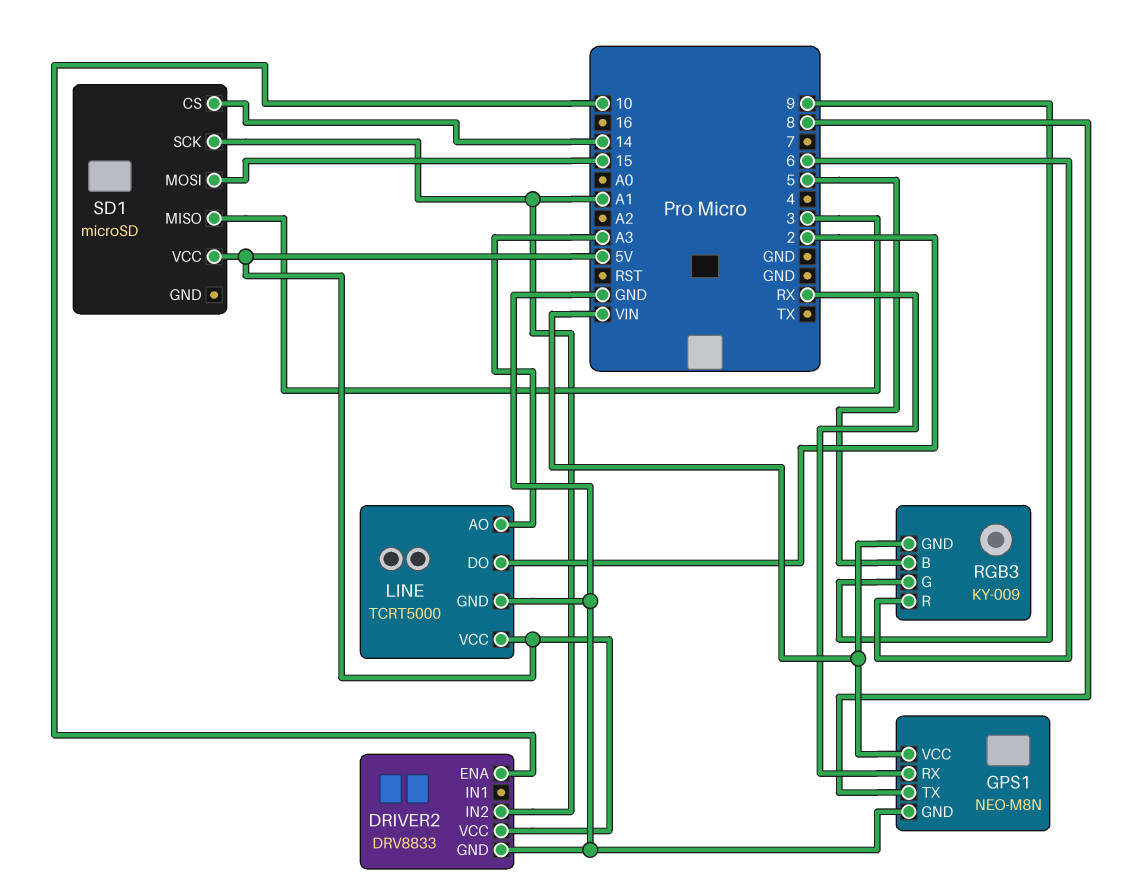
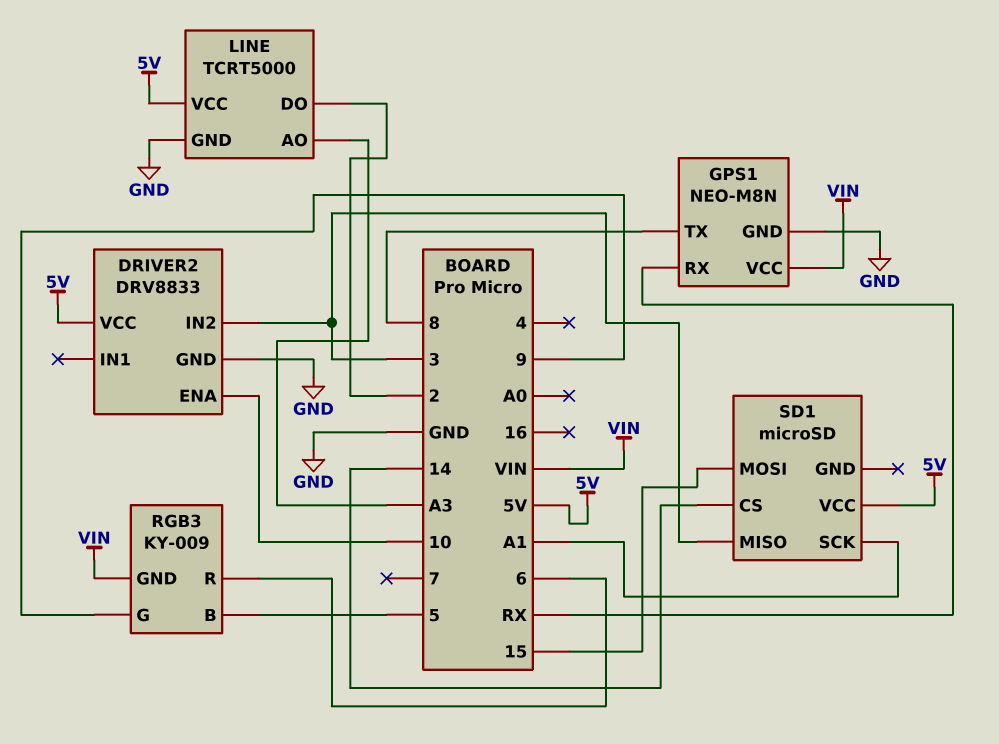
DRIVER2 pin IN2: A1 -> 3

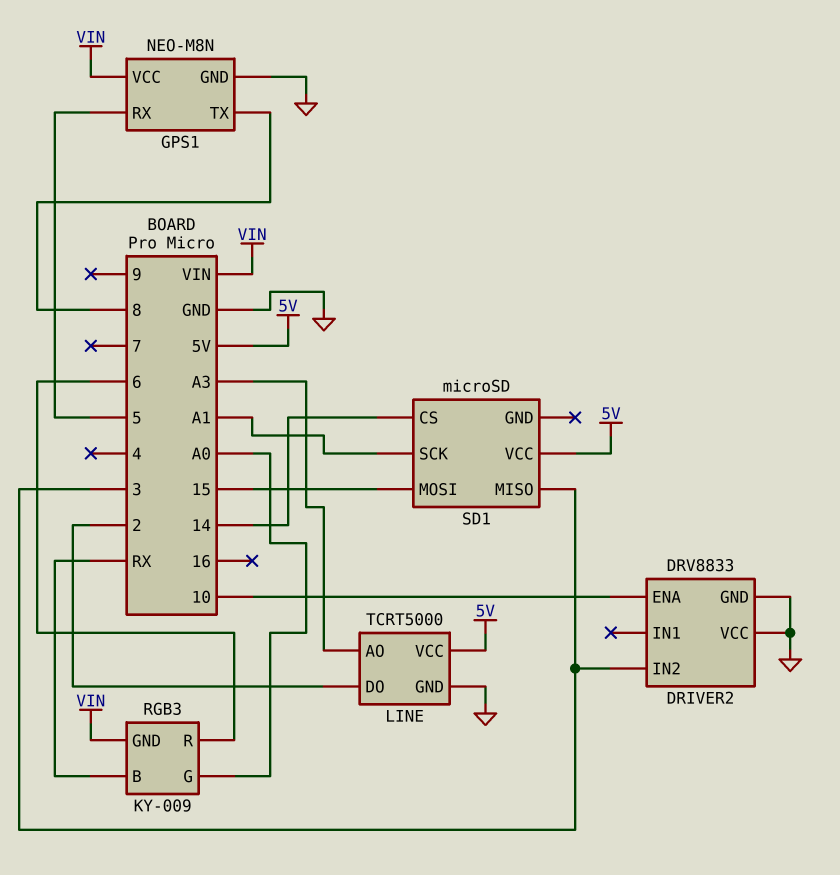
DRIVER2 pin VCC: 5V -> GND
GPS1 pin RX: RX -> 5
RGB3 pin B: 5 -> RX
RGB3 pin G: 9 -> A0

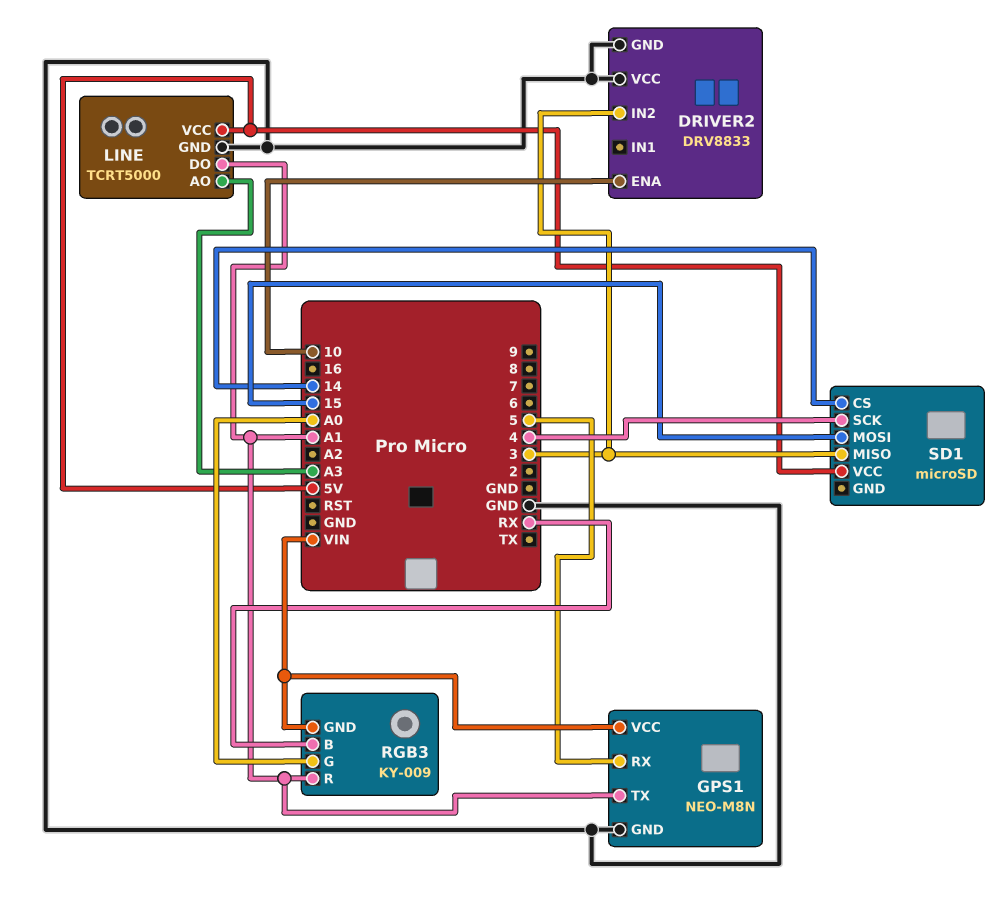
GPS1 pin TX: 8 -> A1
LINE pin DO: 2 -> A1
RGB3 pin R: 6 -> A1
SD1 pin SCK: A1 -> 4

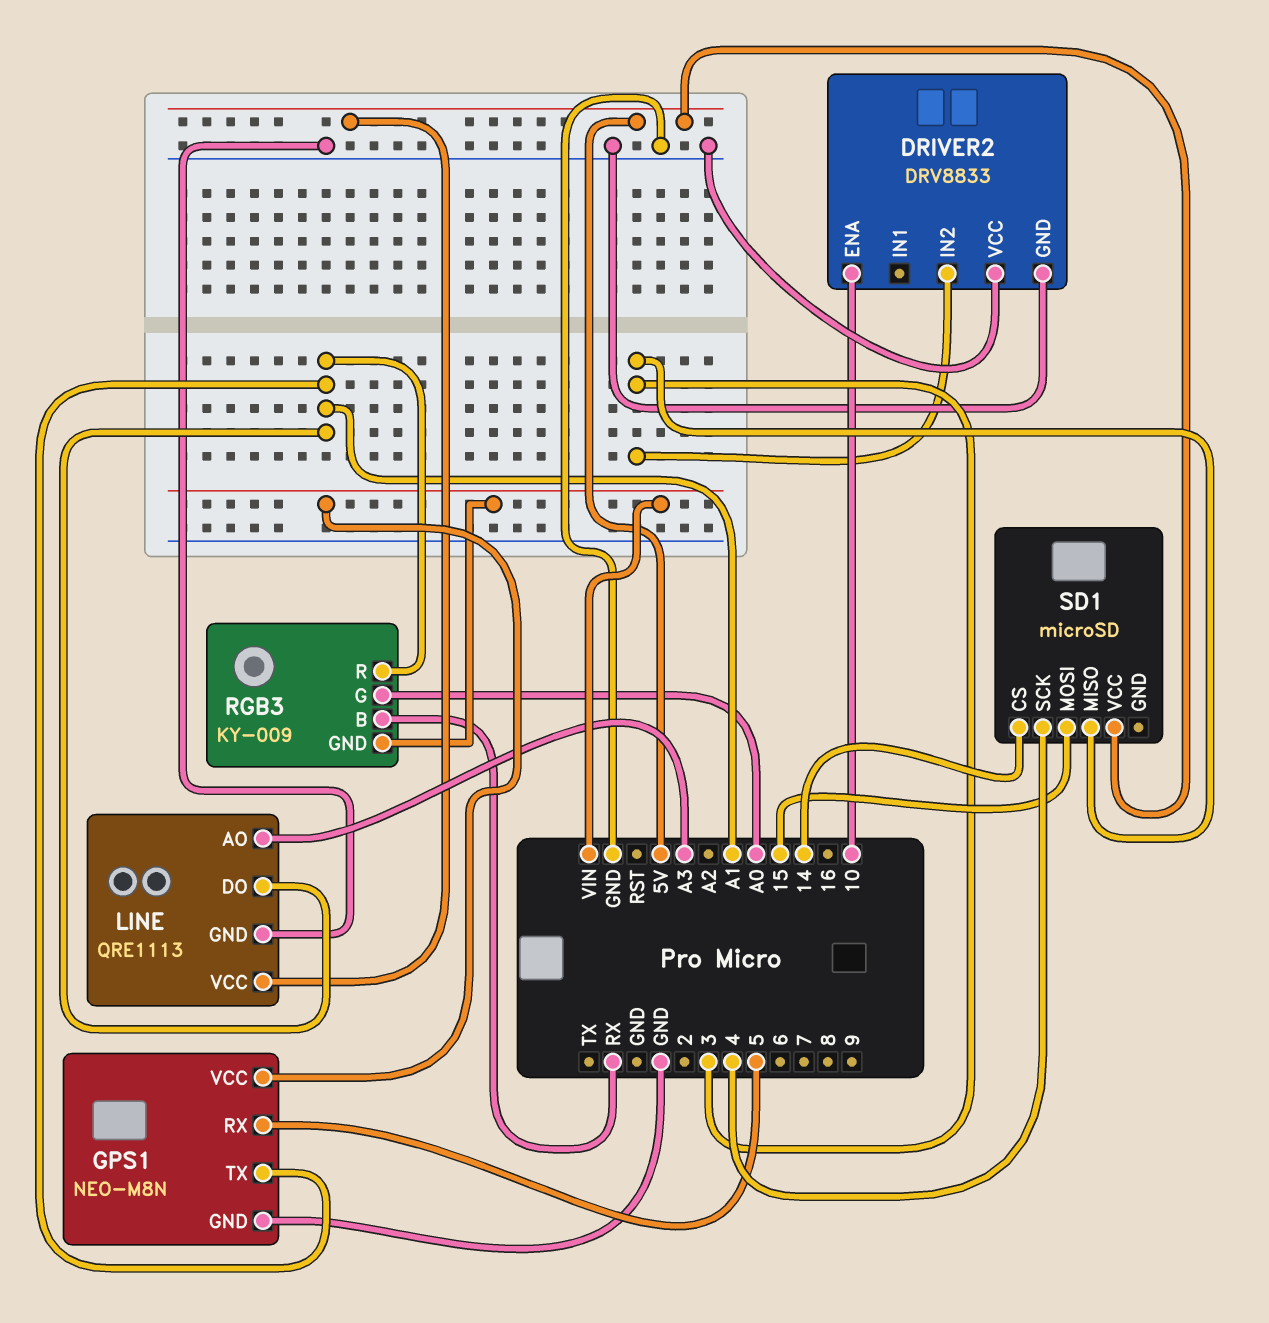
LINE: TCRT5000 -> QRE1113

